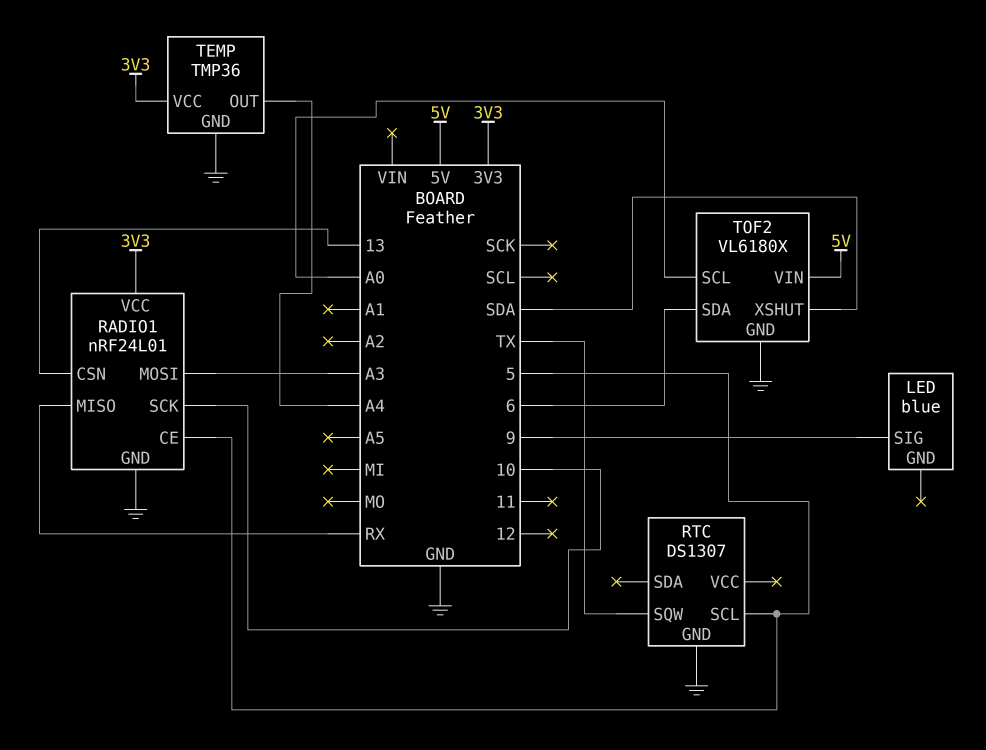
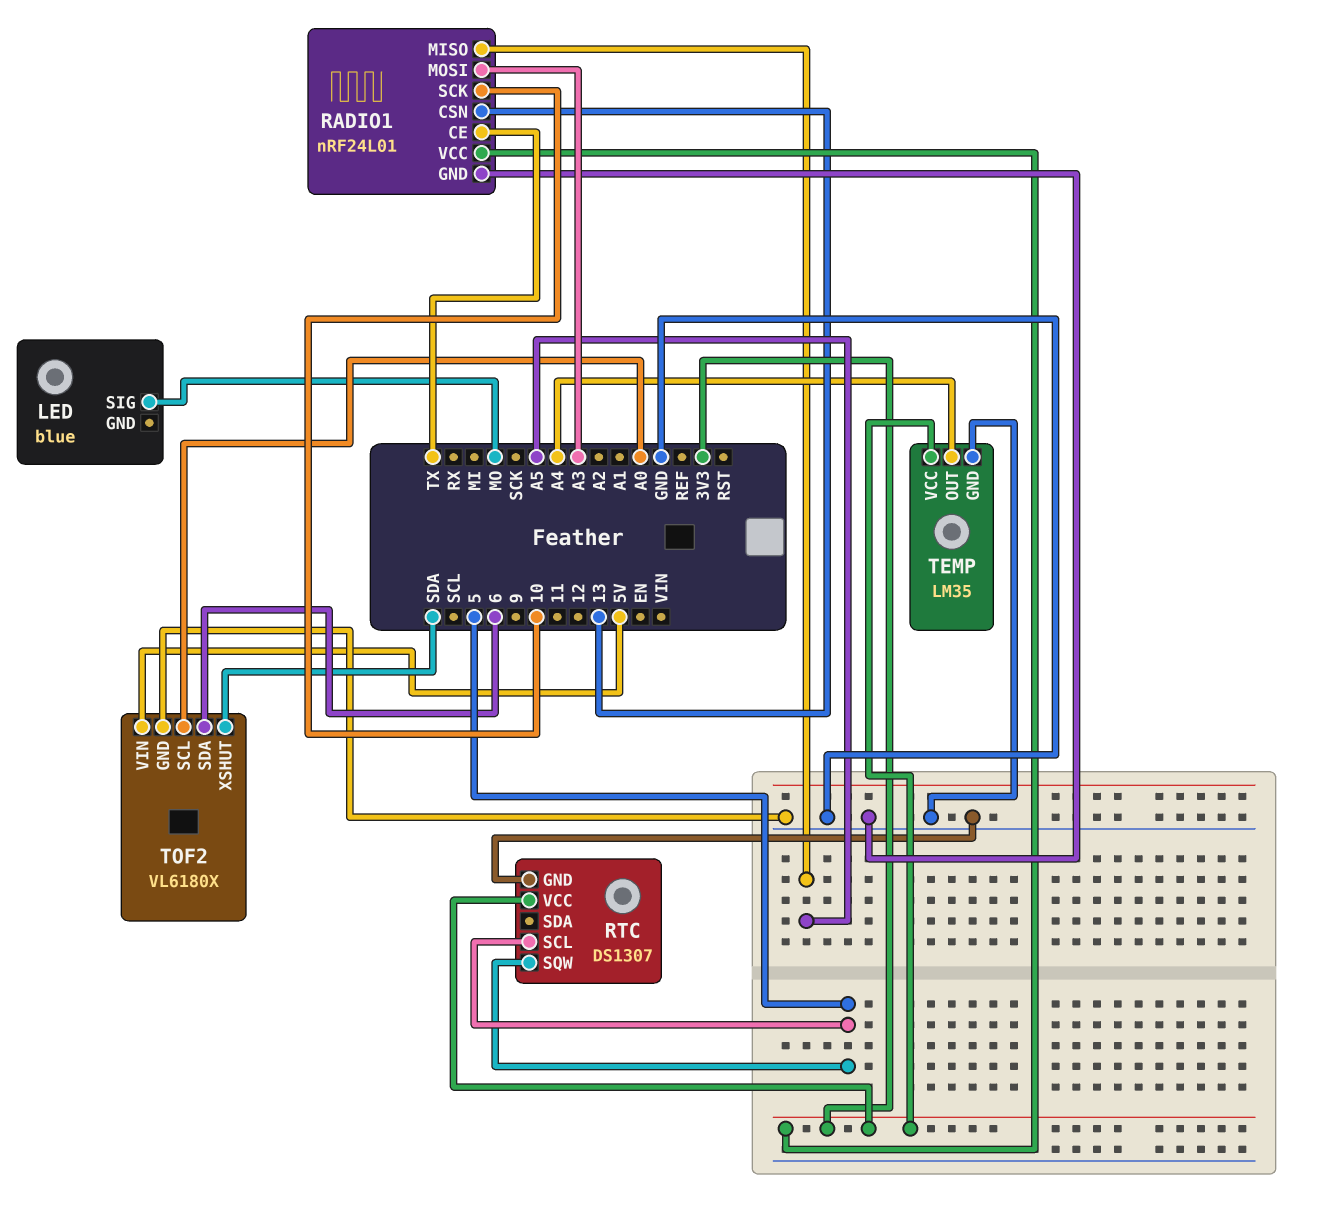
LED pin SIG: 9 -> MO
RADIO1 pin CE: 5 -> TX
RADIO1 pin MISO: RX -> A5
RTC pin SQW: TX -> 5
RTC pin VCC: none -> 3V3
TEMP: TMP36 -> LM35

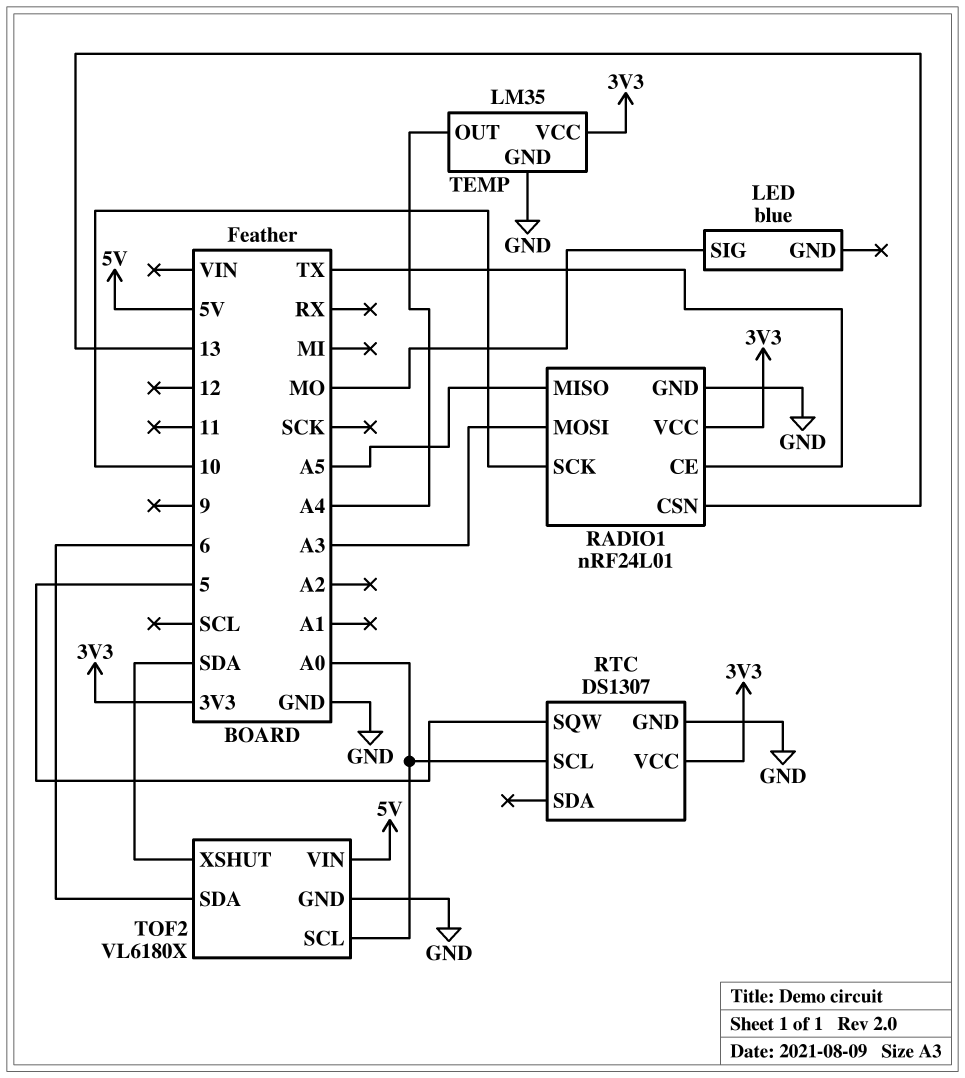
RTC pin SCL: 5 -> A0

